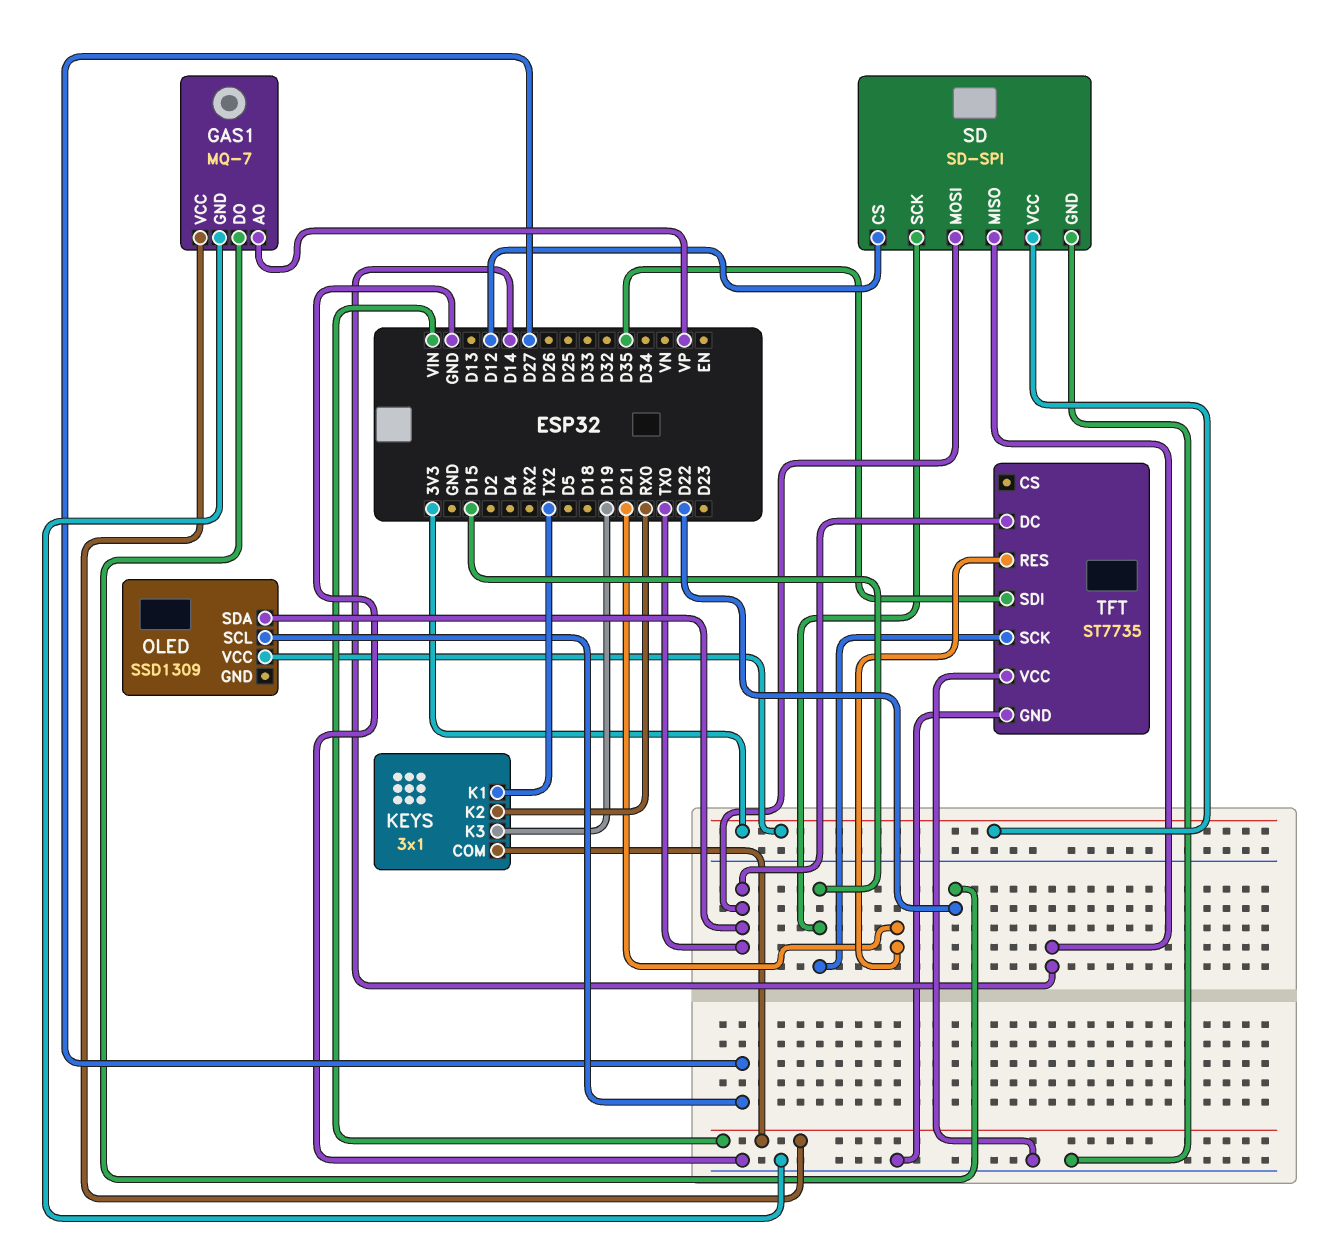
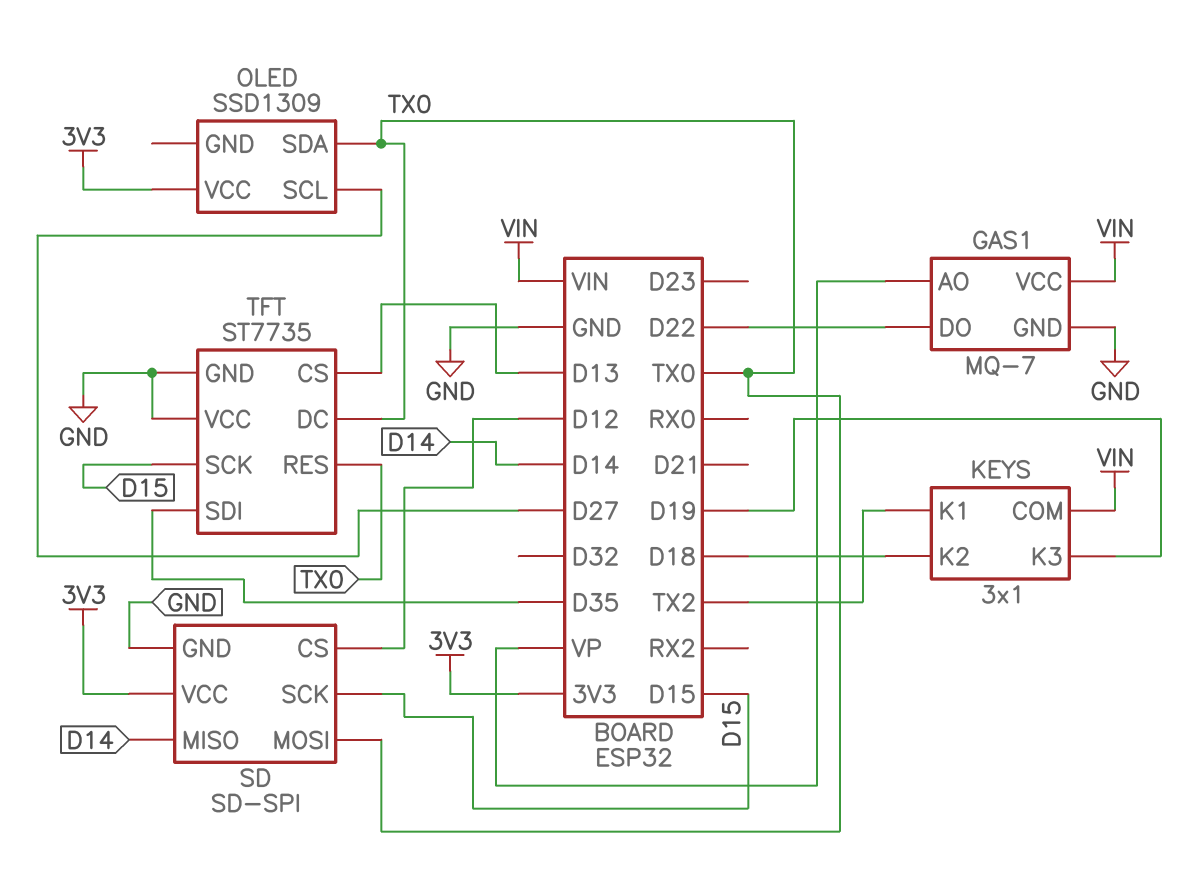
KEYS pin K2: RX0 -> D18
TFT pin CS: none -> D13
TFT pin RES: D21 -> TX0

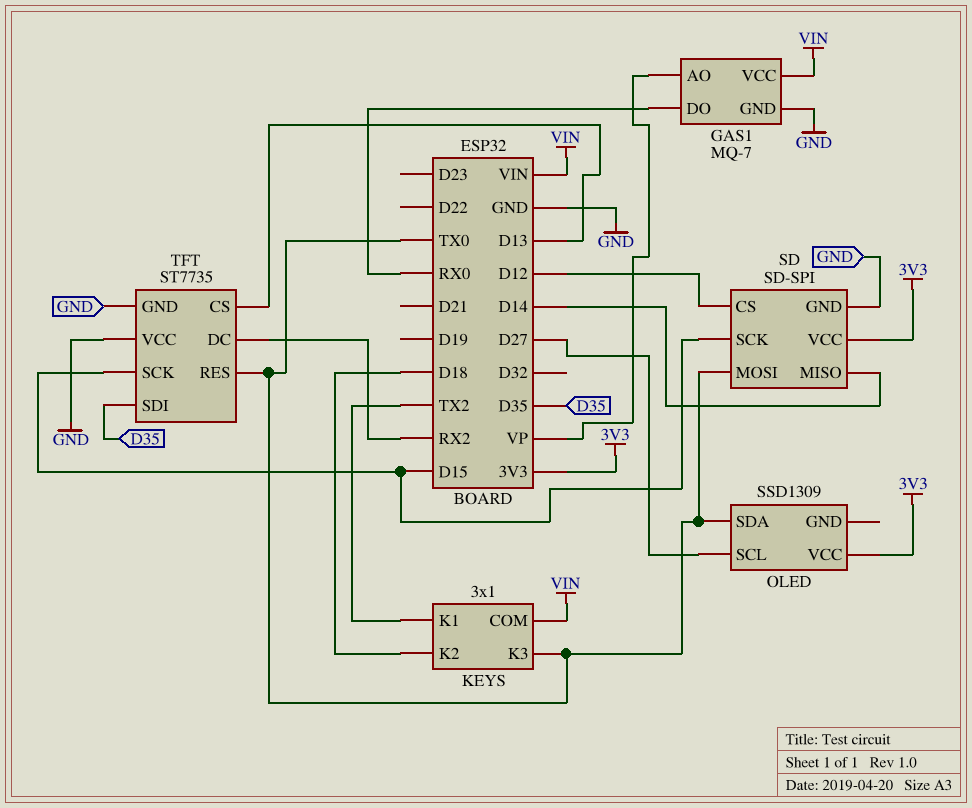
GAS1 pin DO: D22 -> RX0
KEYS pin K3: D19 -> TX0
TFT pin DC: TX0 -> RX2

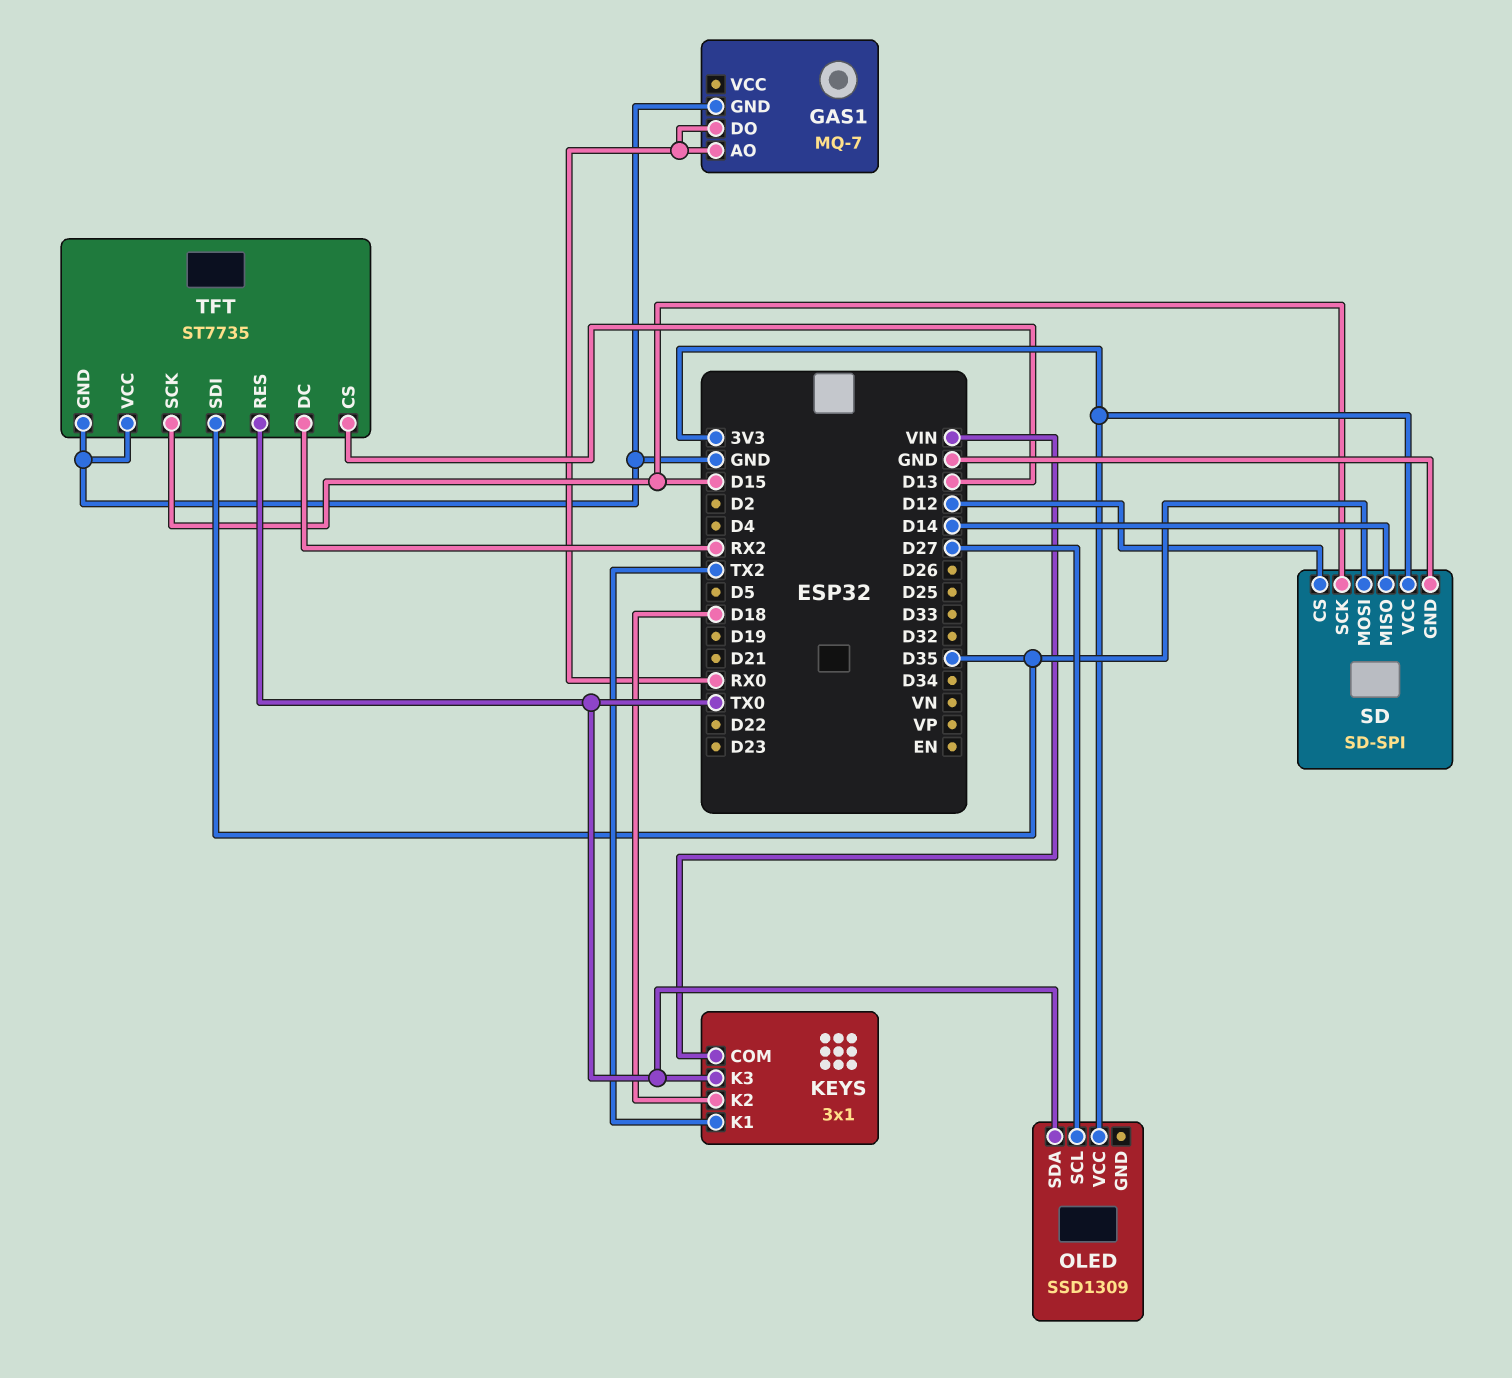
GAS1 pin AO: VP -> RX0
GAS1 pin VCC: VIN -> none
SD pin MOSI: TX0 -> D35

